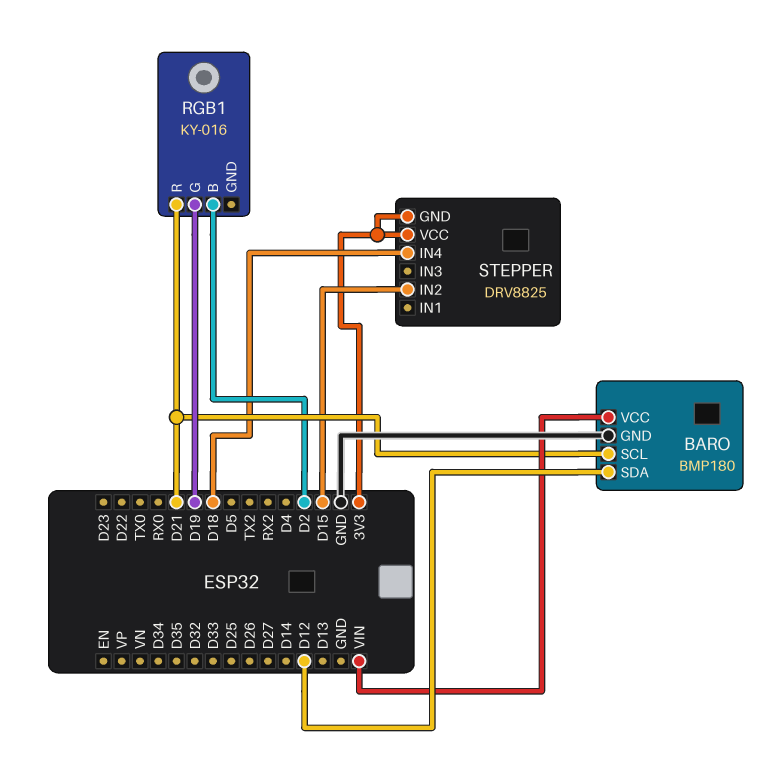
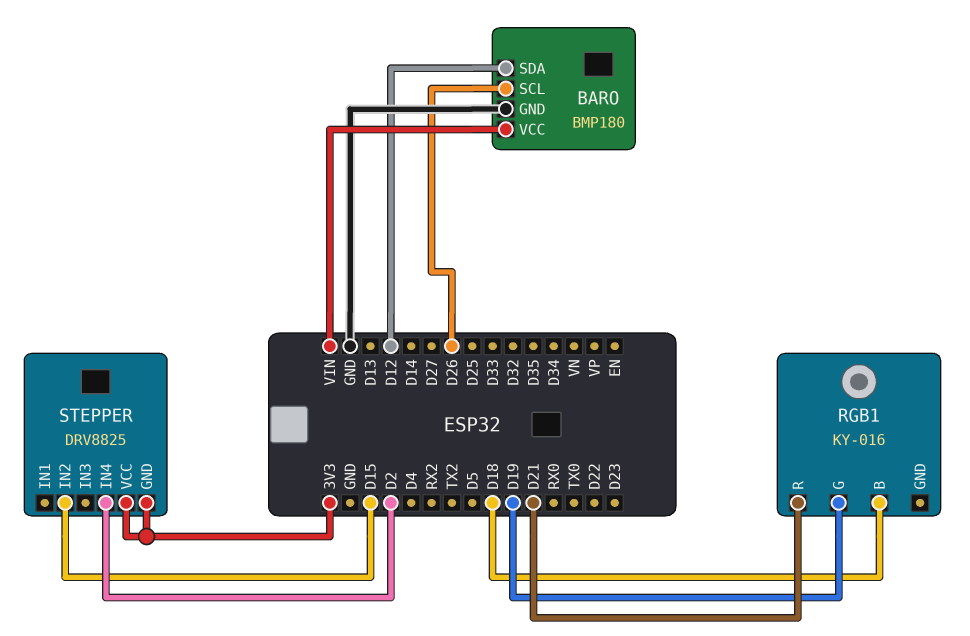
BARO pin SCL: D21 -> D26
RGB1 pin B: D2 -> D18
STEPPER pin IN4: D18 -> D2

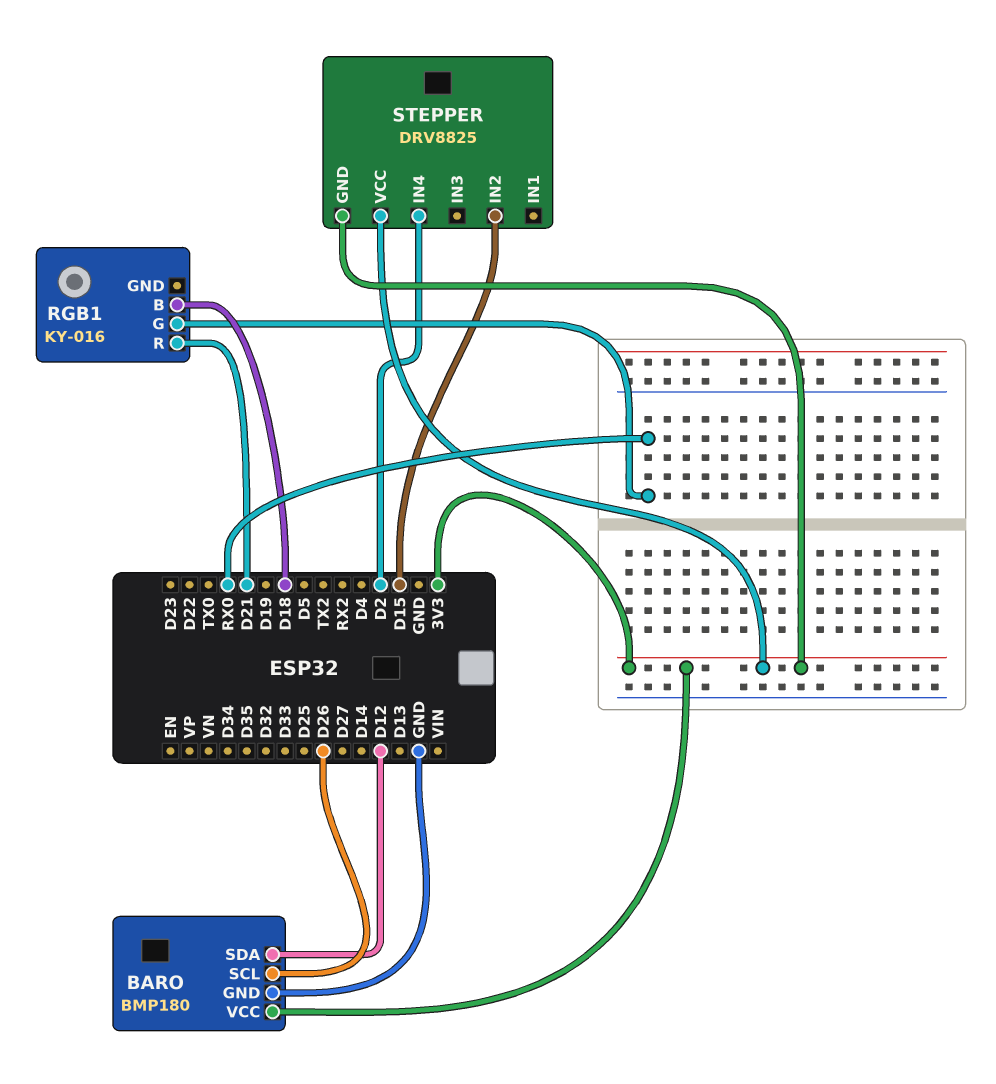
BARO pin VCC: VIN -> 3V3
RGB1 pin G: D19 -> RX0

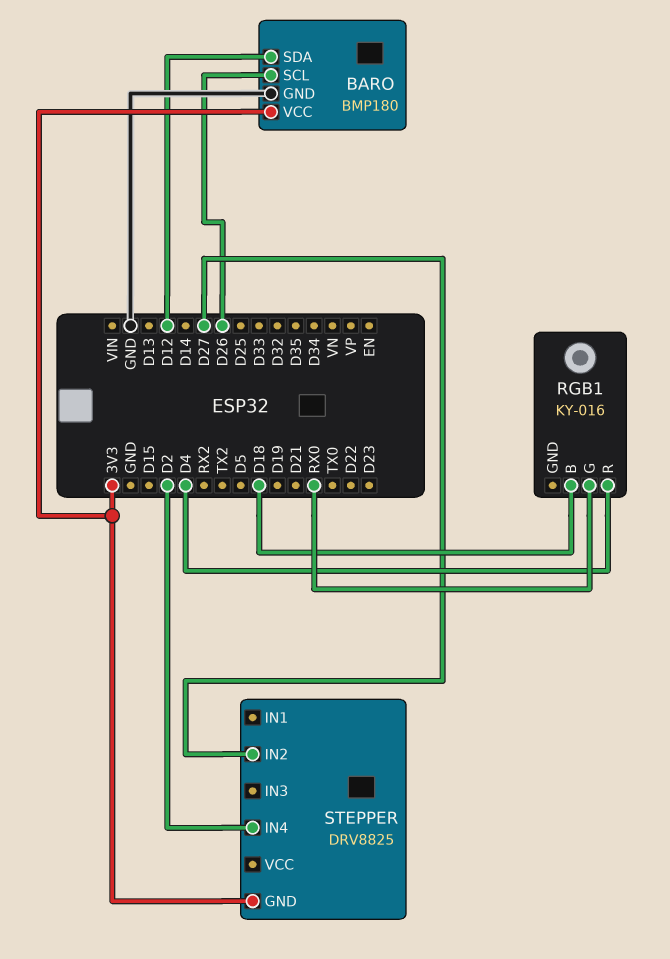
RGB1 pin R: D21 -> D4
STEPPER pin IN2: D15 -> D27
STEPPER pin VCC: 3V3 -> none

